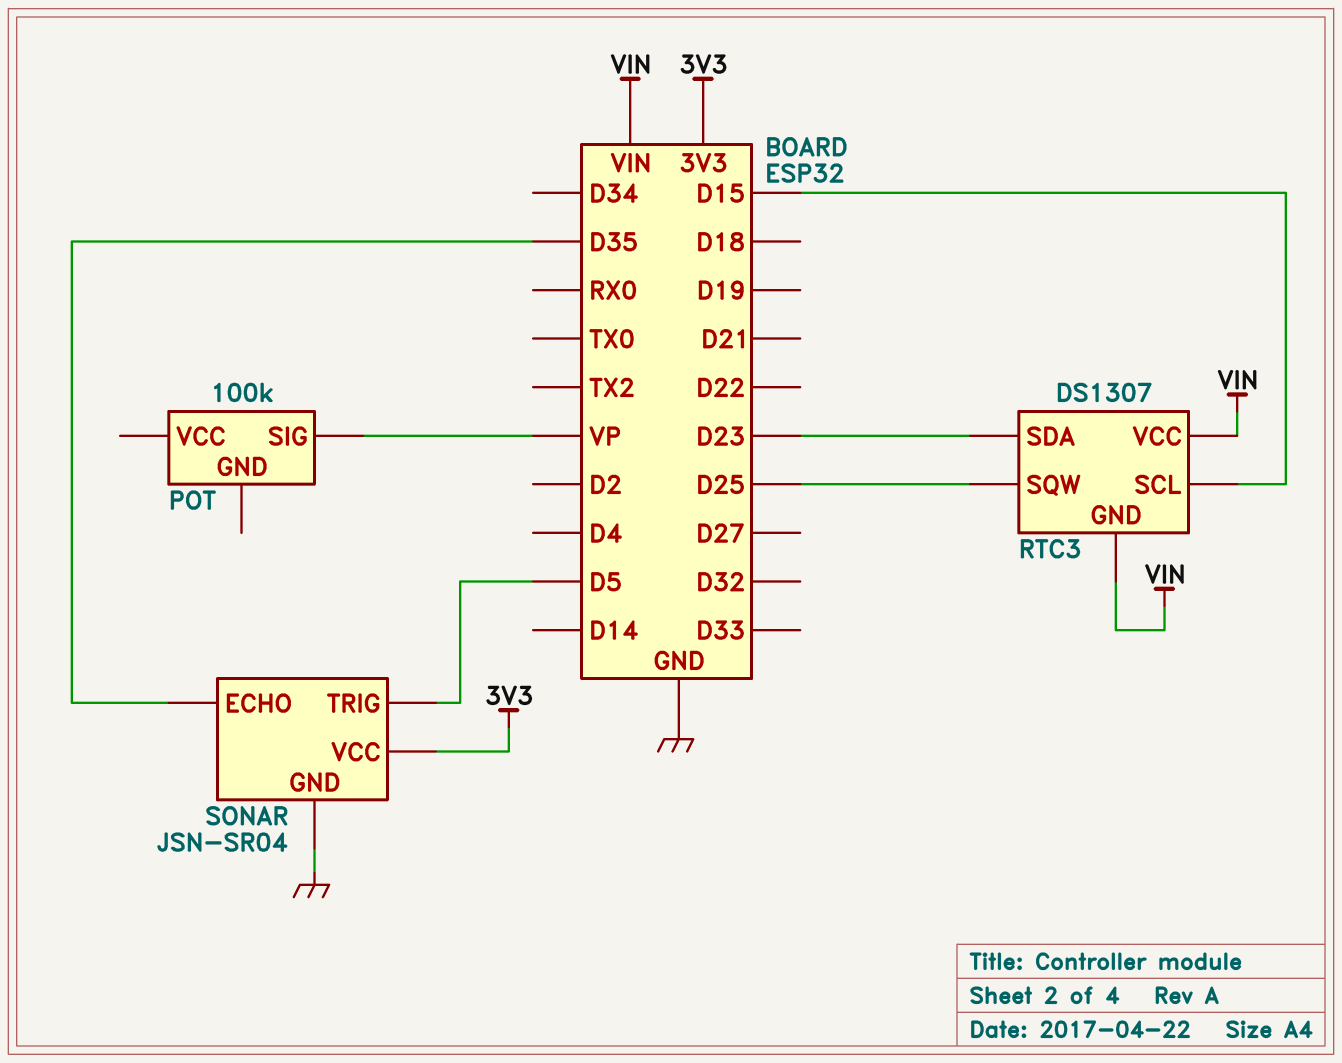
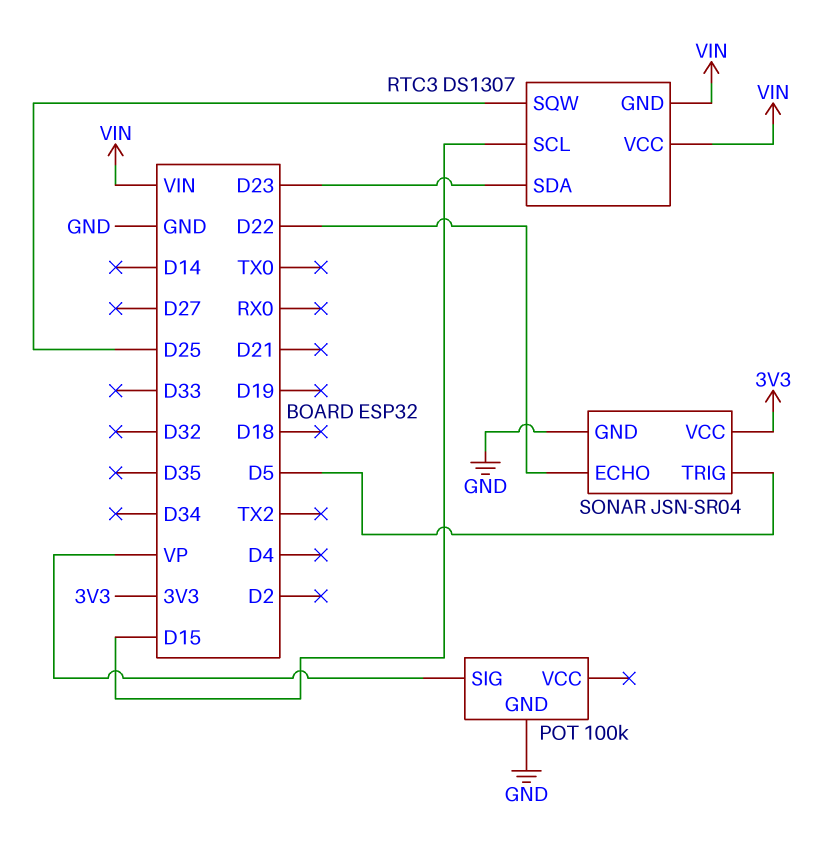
POT pin GND: none -> GND
SONAR pin ECHO: D35 -> D22

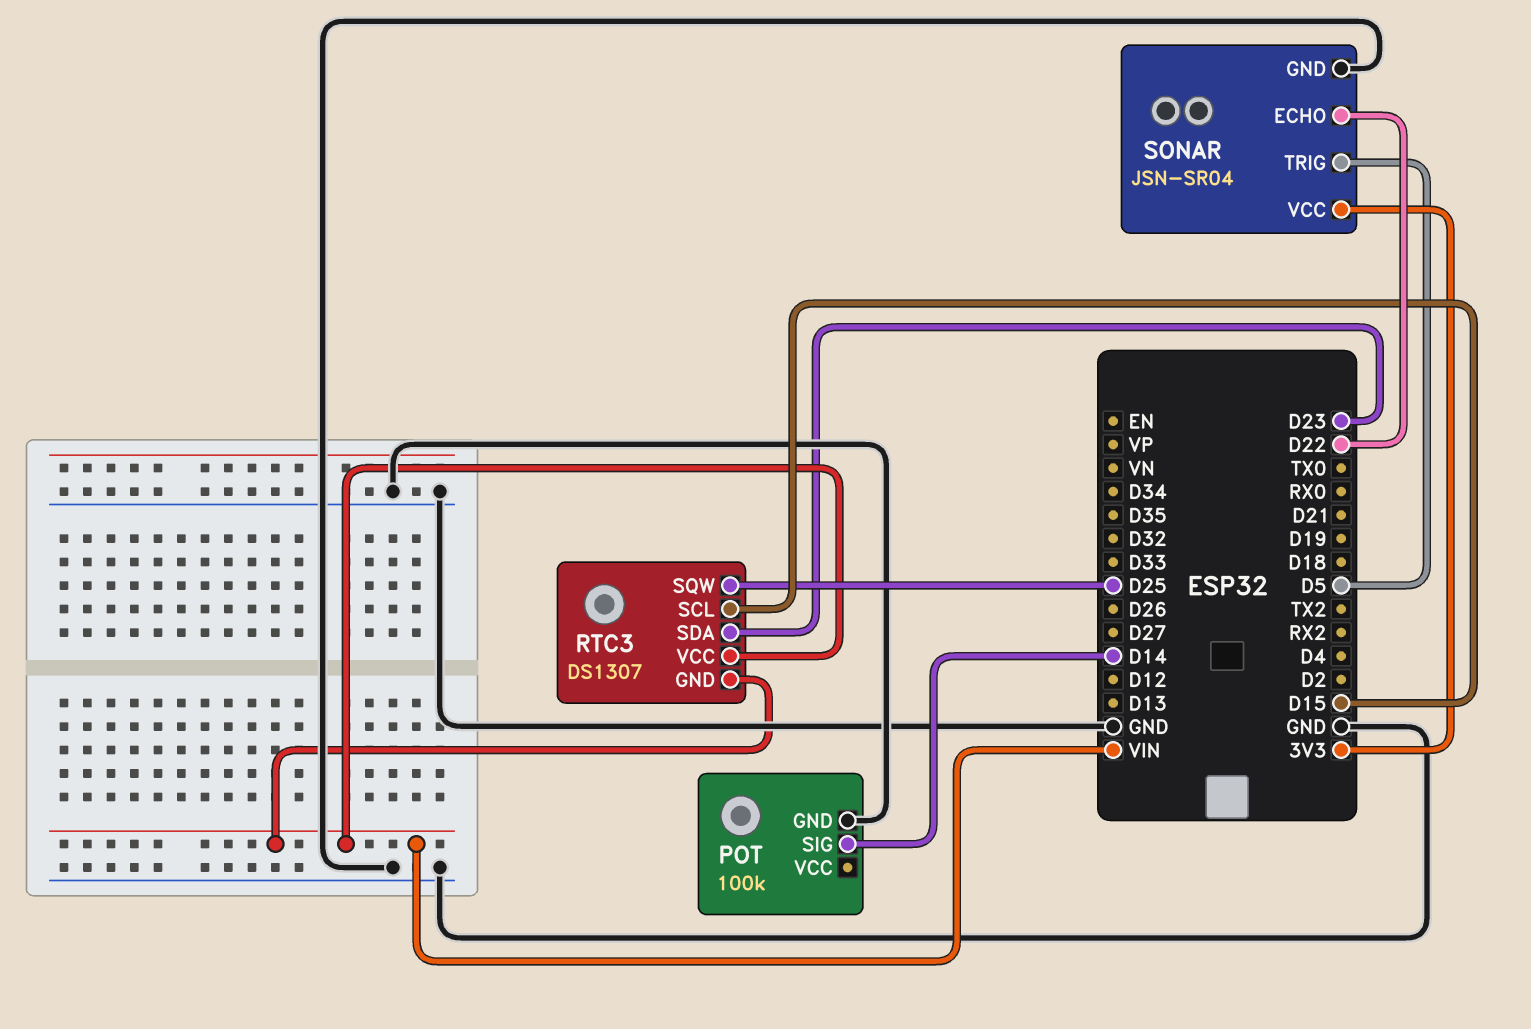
POT pin SIG: VP -> D14

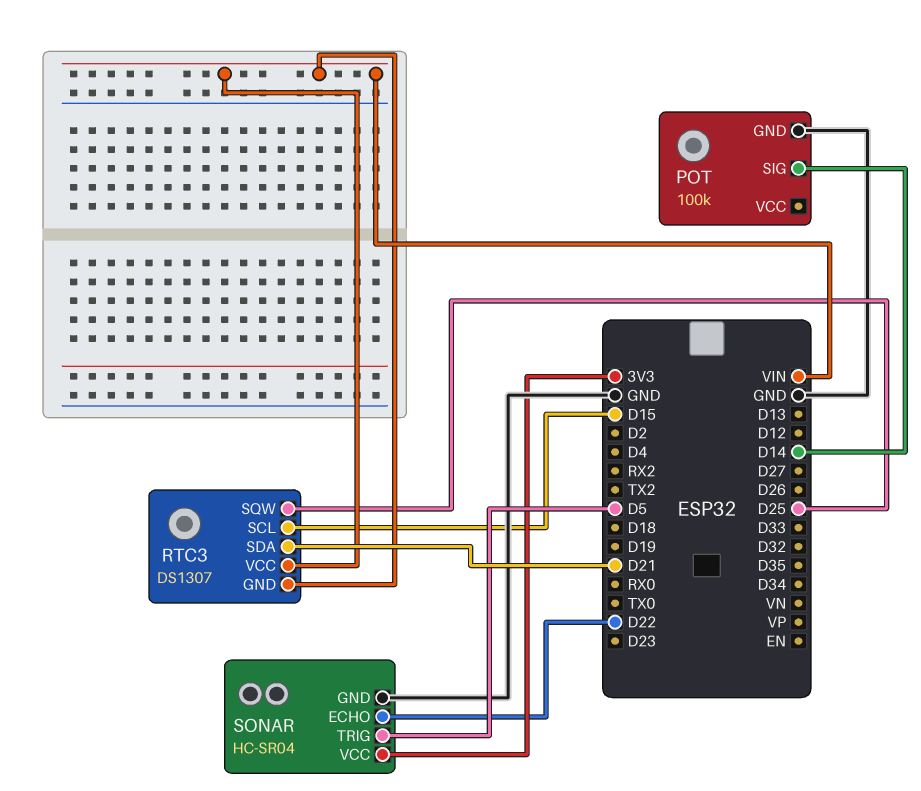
RTC3 pin SDA: D23 -> D21
SONAR: JSN-SR04 -> HC-SR04

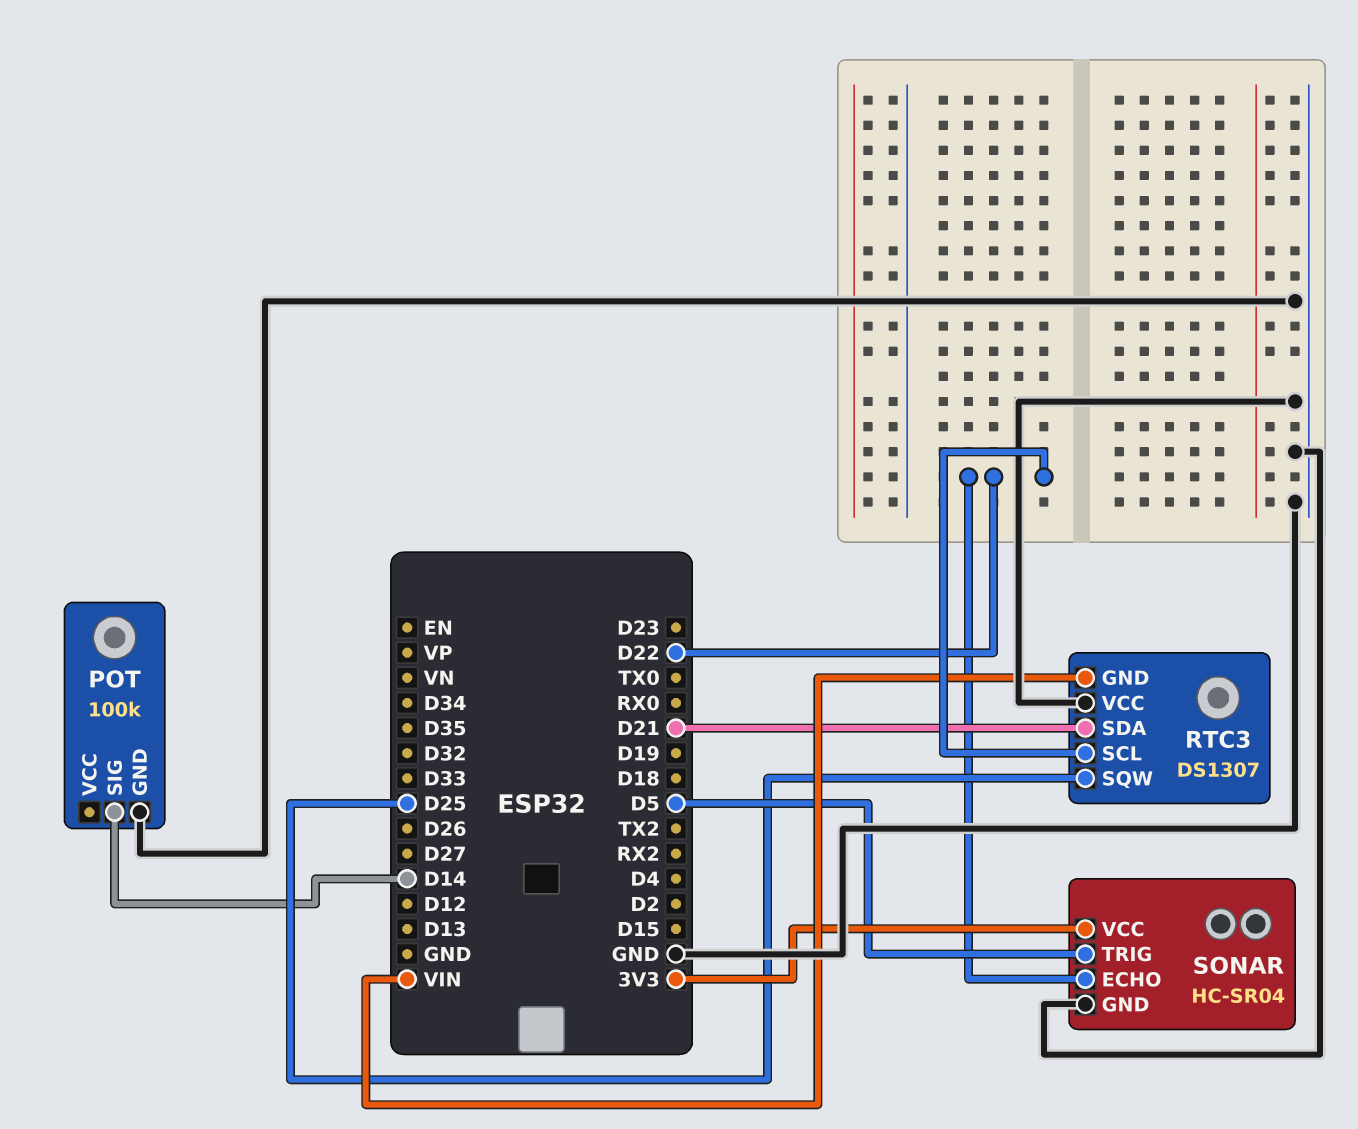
RTC3 pin SCL: D15 -> D22
RTC3 pin VCC: VIN -> GND

